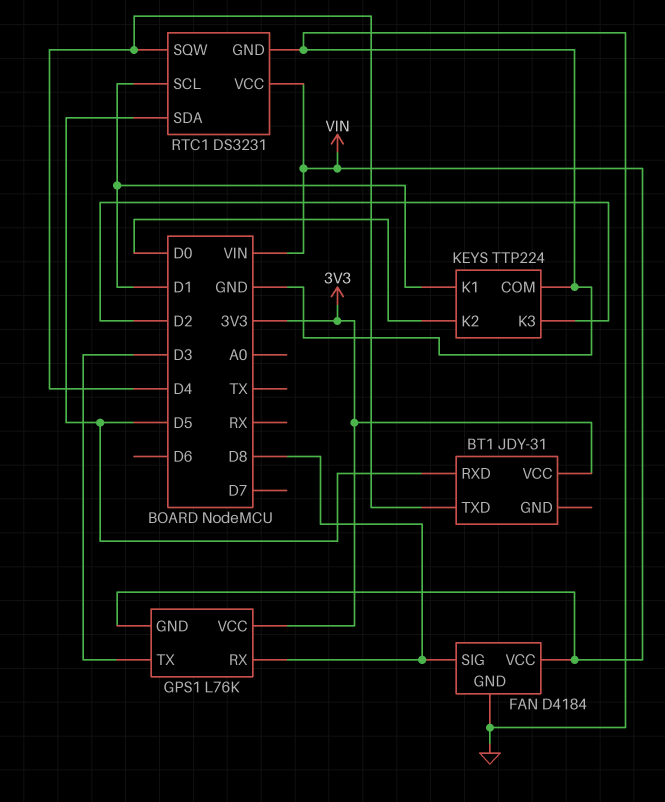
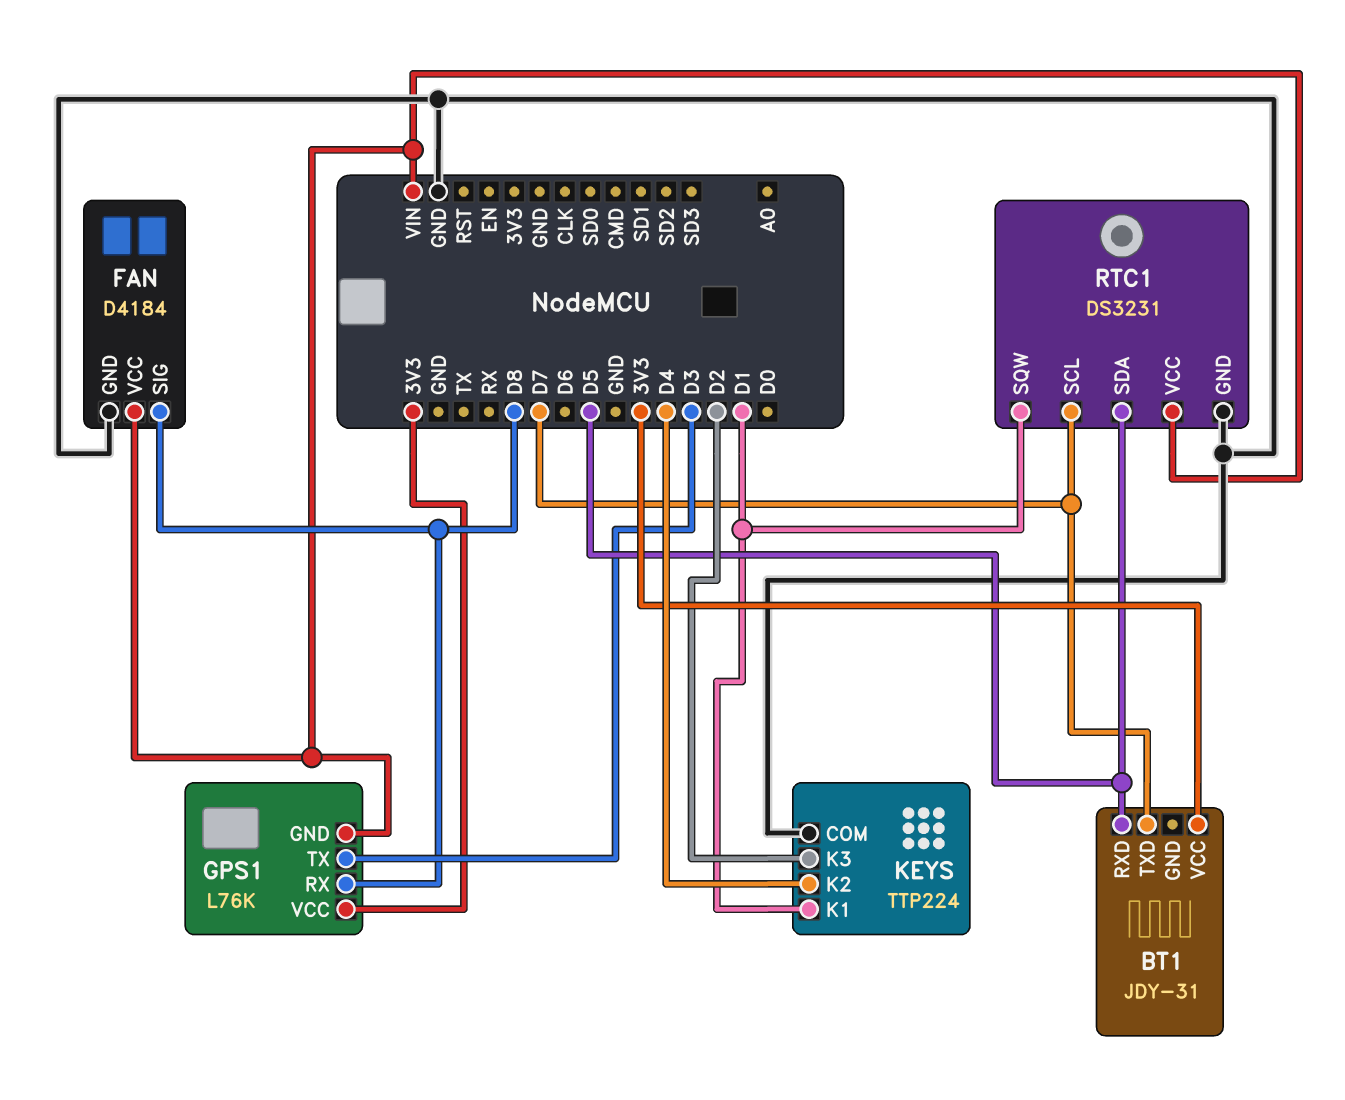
BT1 pin TXD: D4 -> D7
KEYS pin K2: D0 -> D4
RTC1 pin SCL: D1 -> D7
RTC1 pin SQW: D4 -> D1

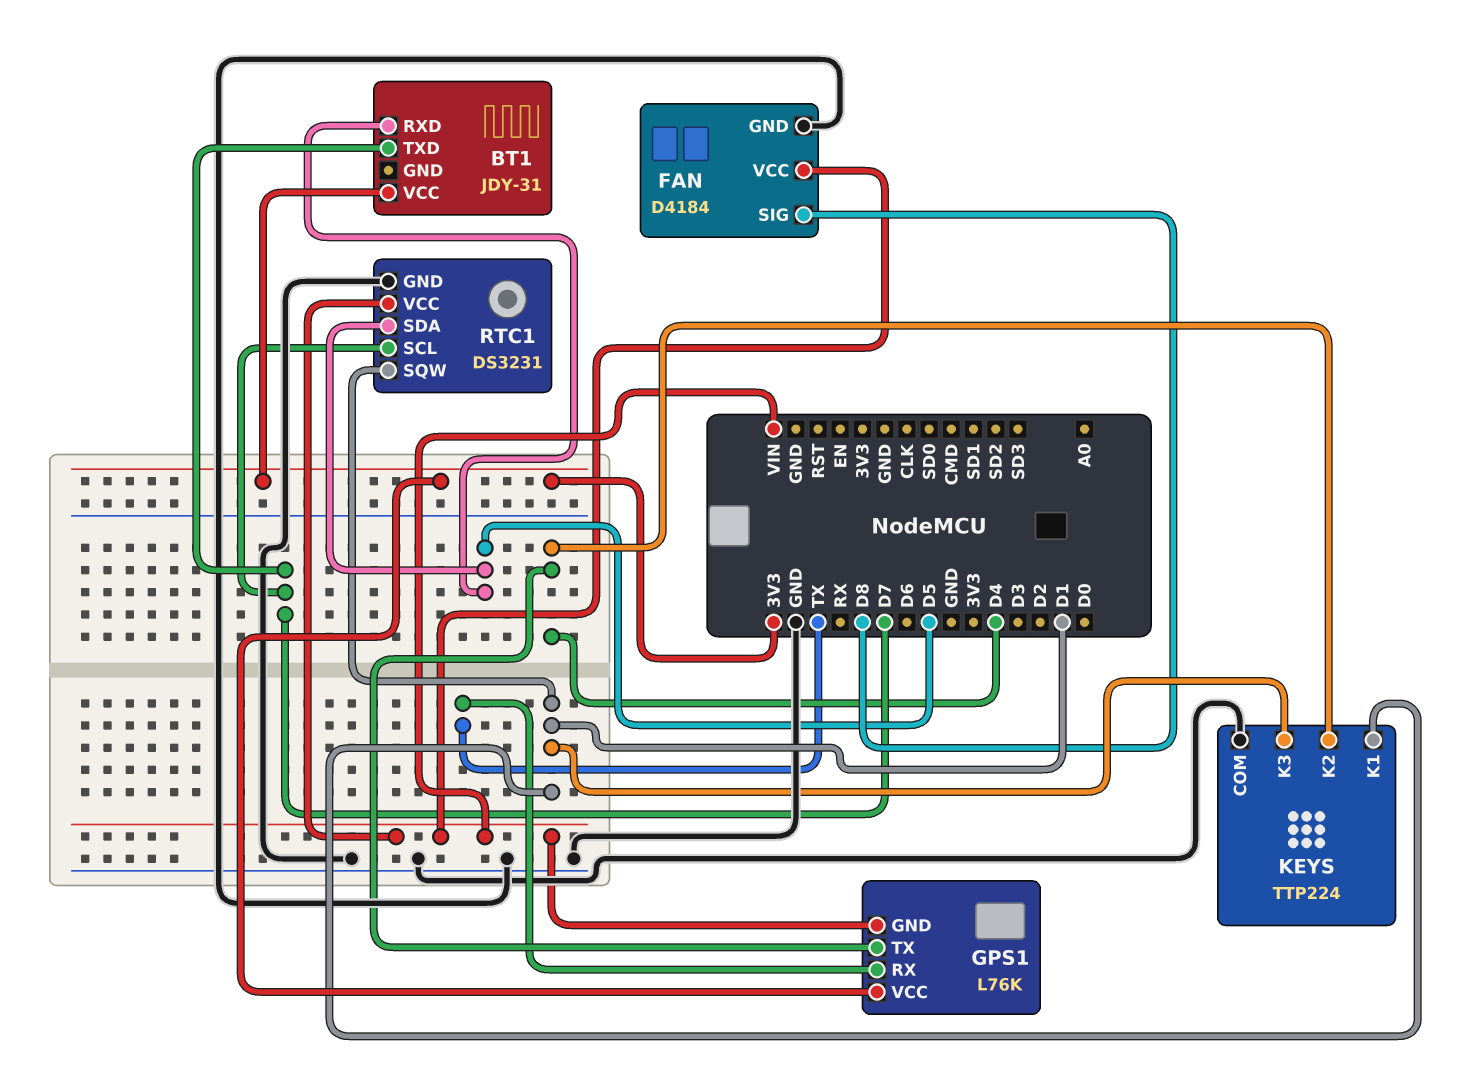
GPS1 pin RX: D8 -> TX
GPS1 pin TX: D3 -> D4
KEYS pin K3: D2 -> D1

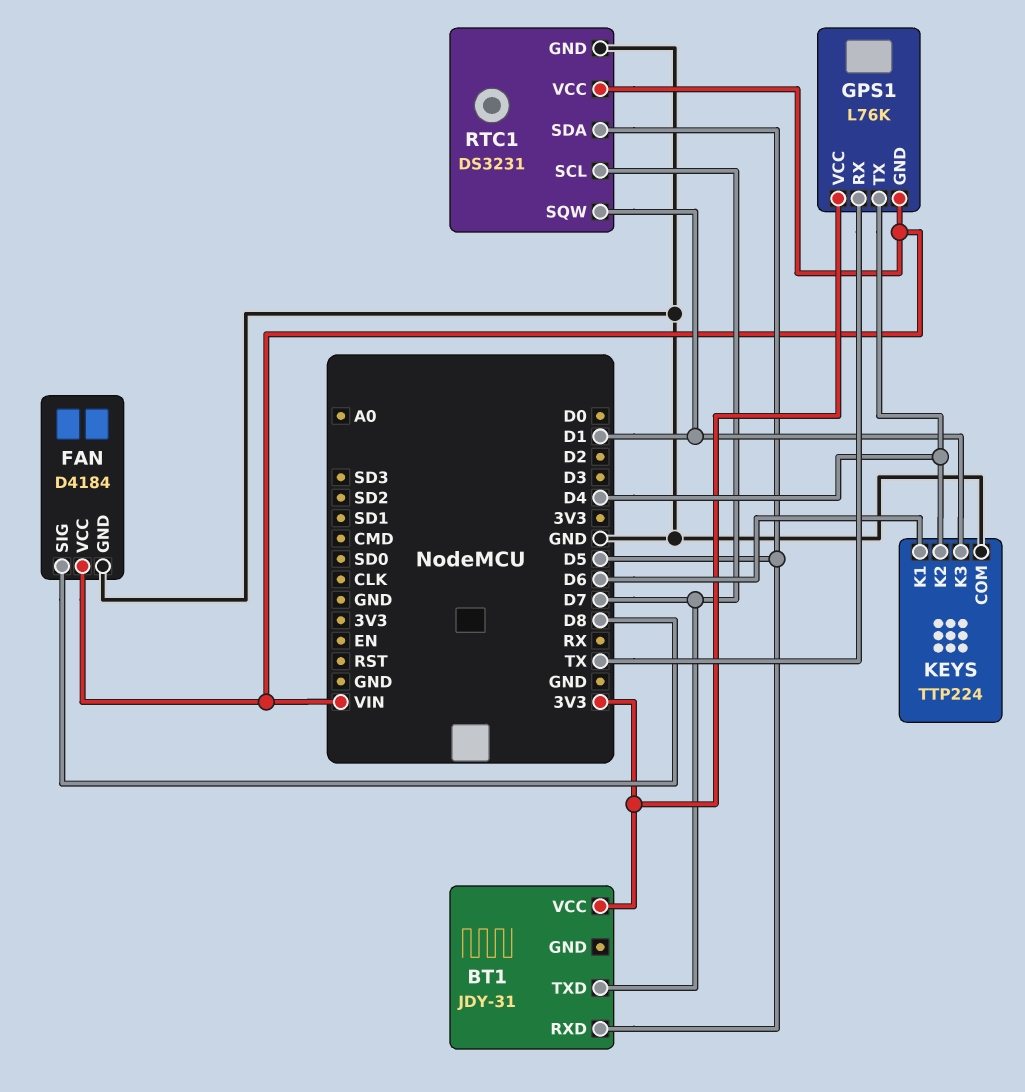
KEYS pin K1: D1 -> D6

